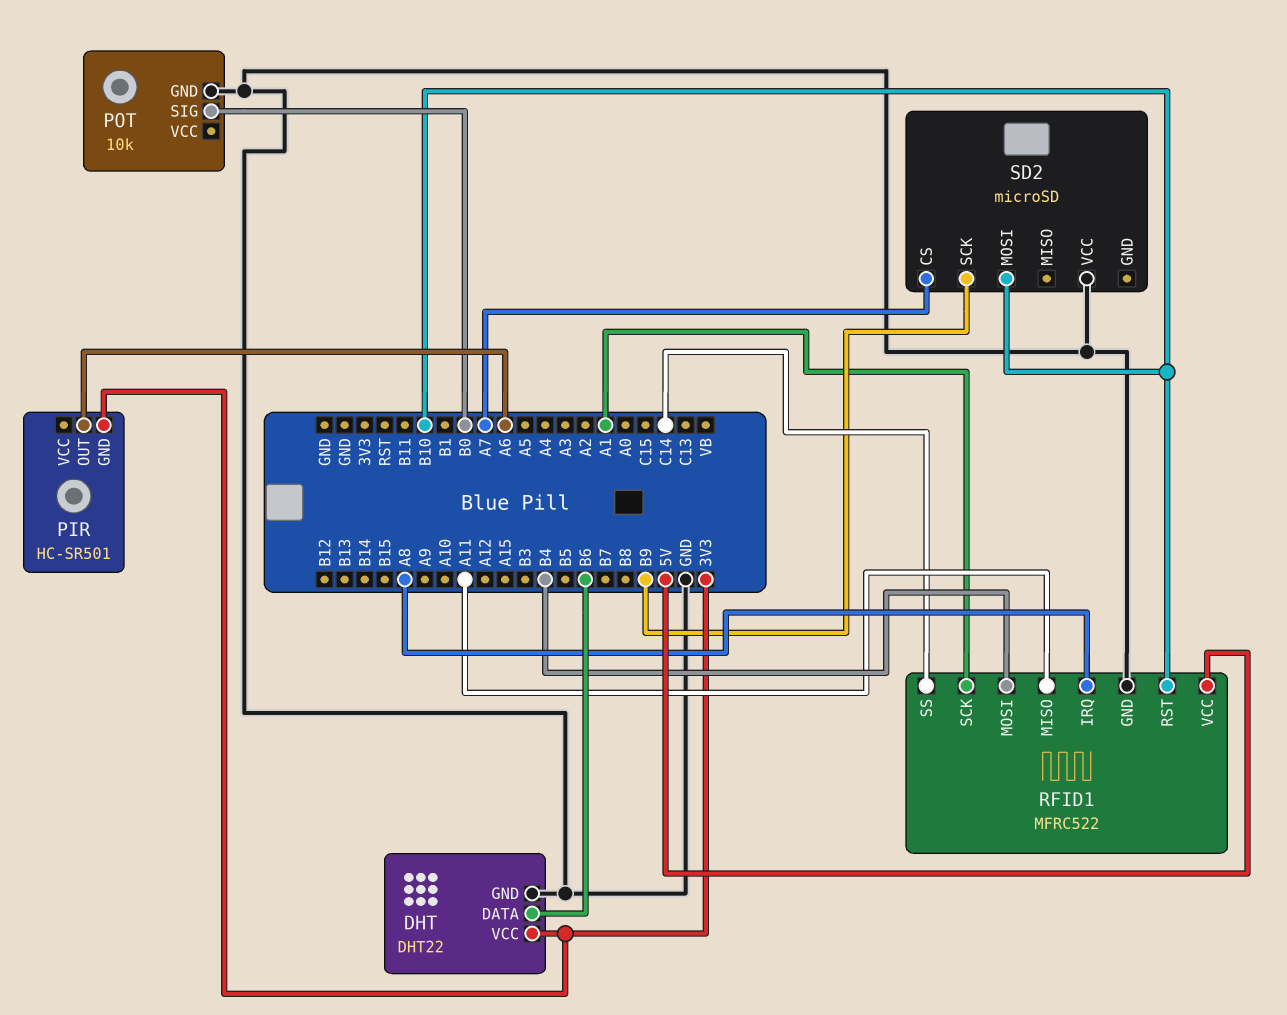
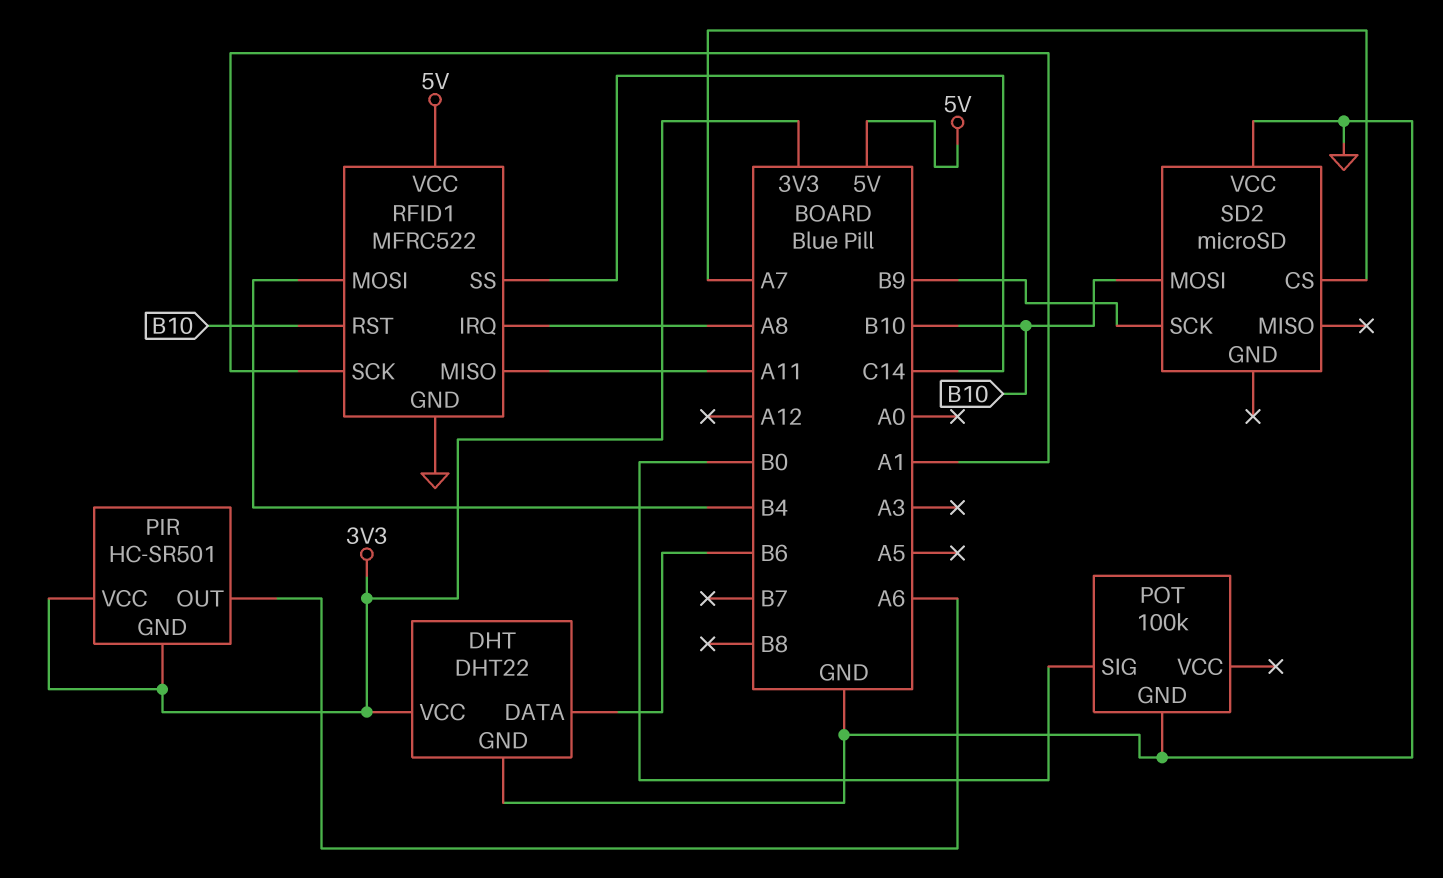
PIR pin VCC: none -> 3V3
POT: 10k -> 100k

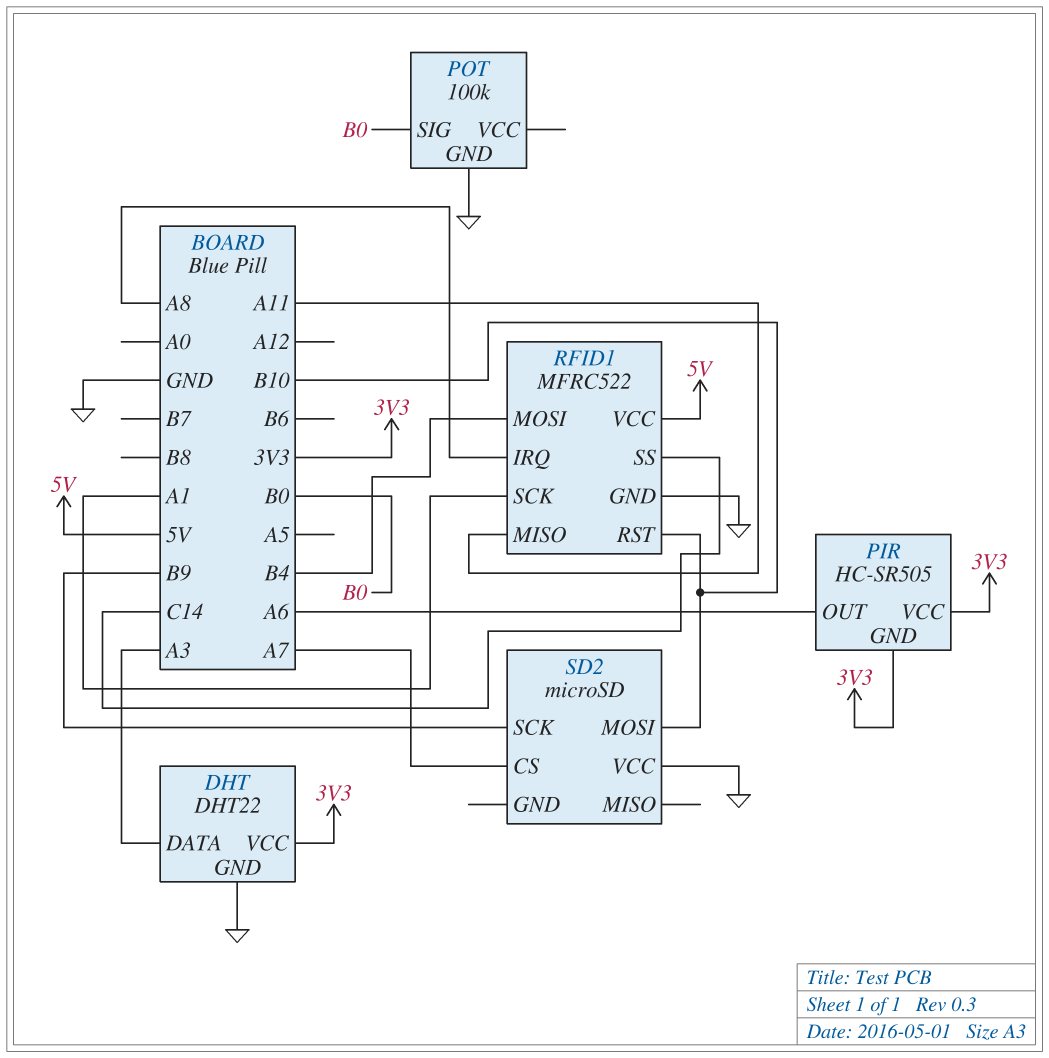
DHT pin DATA: B6 -> A3
PIR: HC-SR501 -> HC-SR505

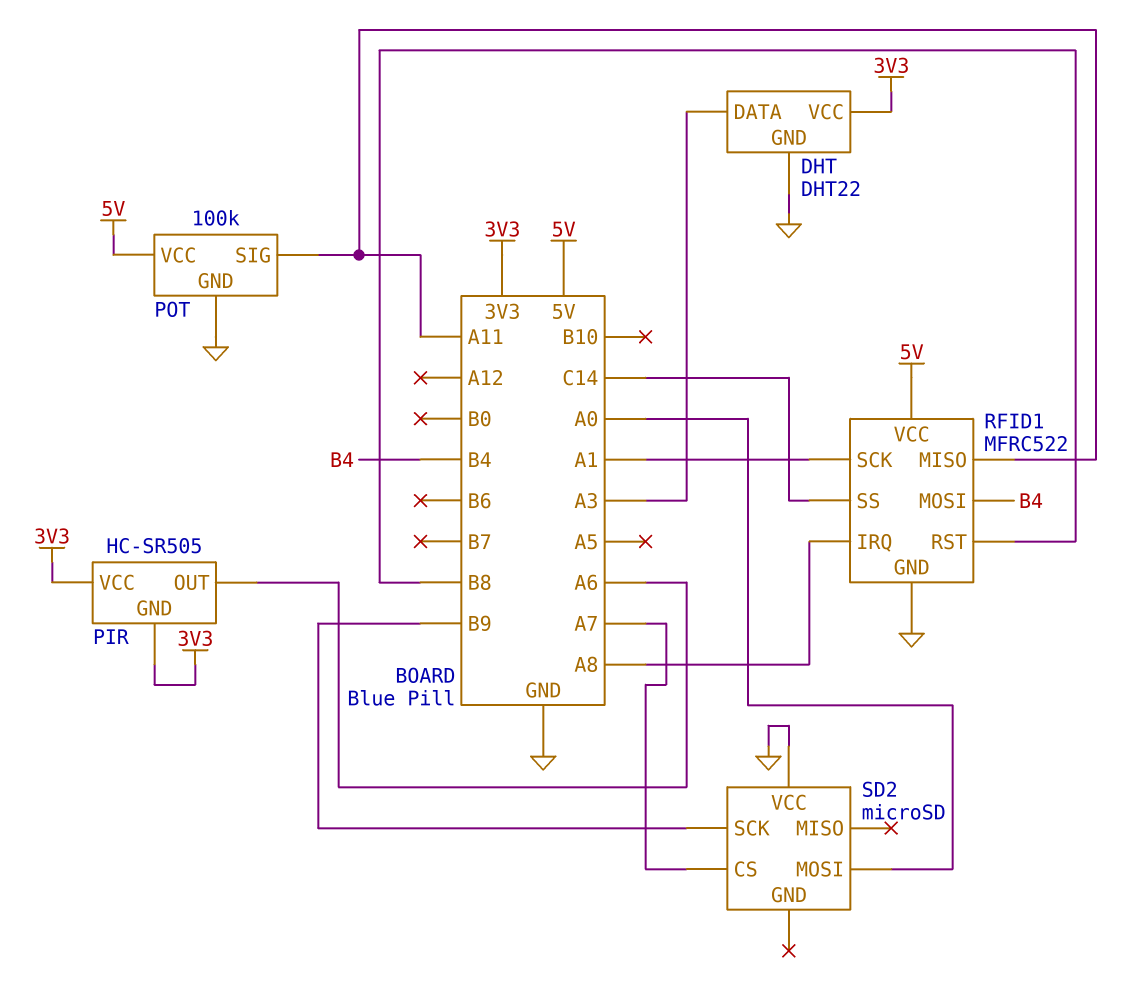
POT pin SIG: B0 -> A11
POT pin VCC: none -> 5V
RFID1 pin RST: B10 -> B8
SD2 pin MOSI: B10 -> A0

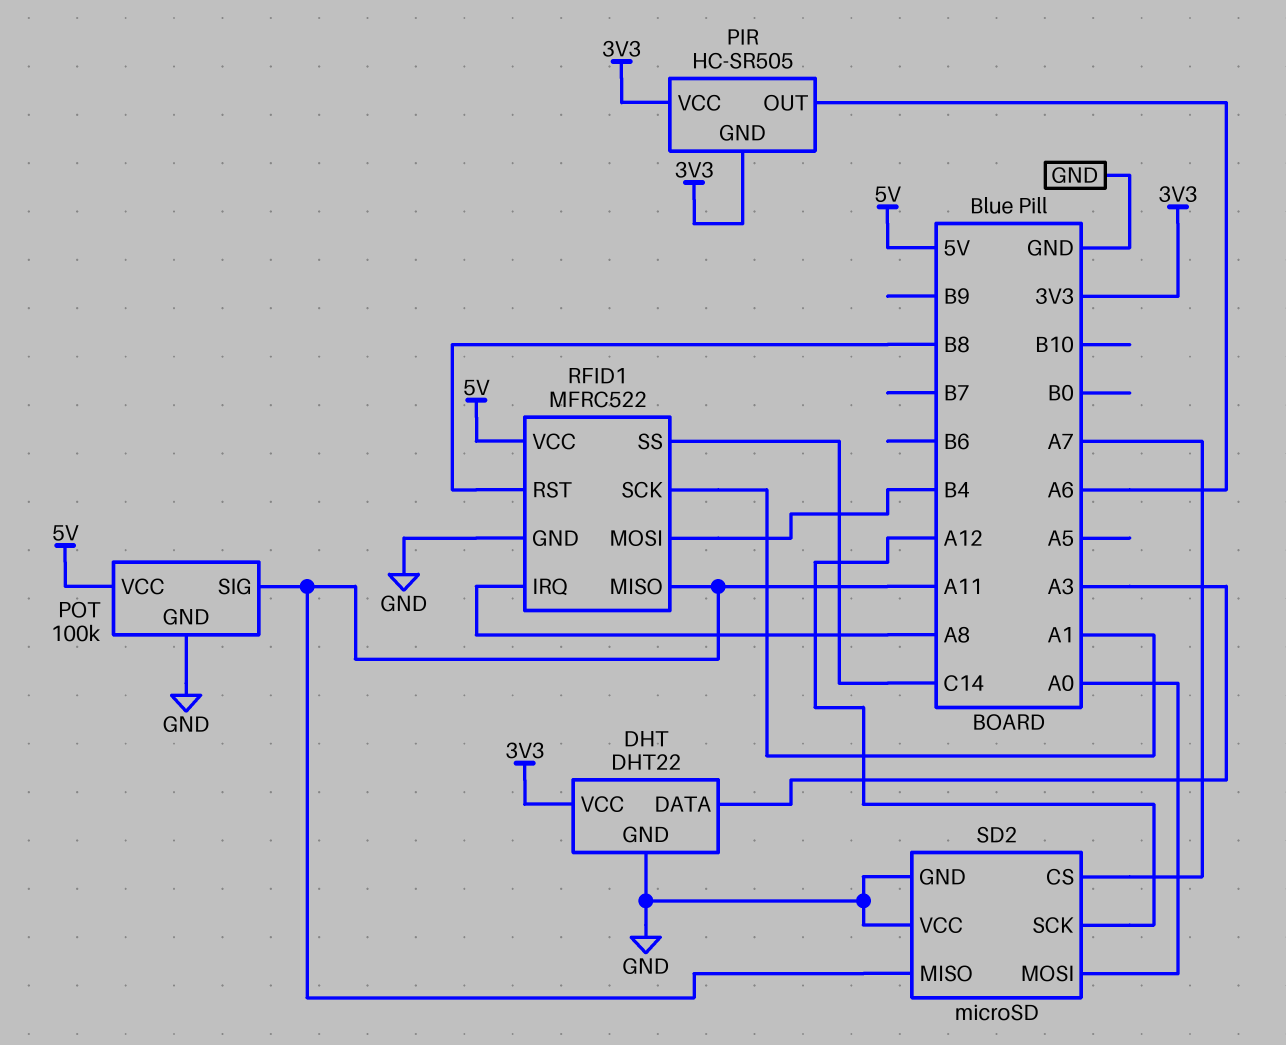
SD2 pin GND: none -> GND
SD2 pin MISO: none -> A11
SD2 pin SCK: B9 -> A12

